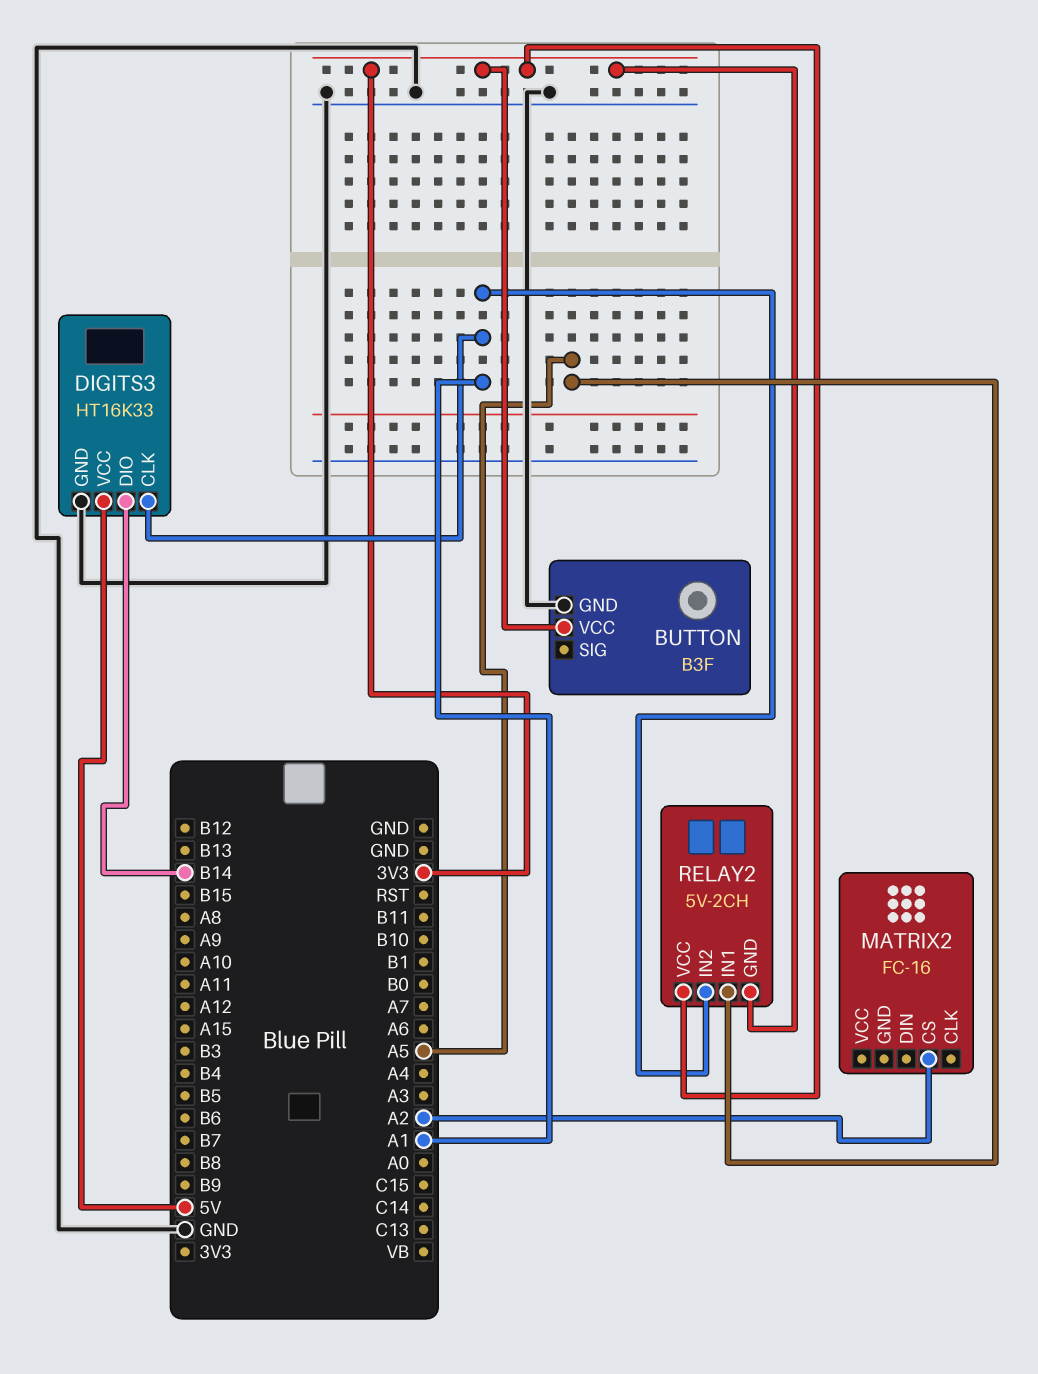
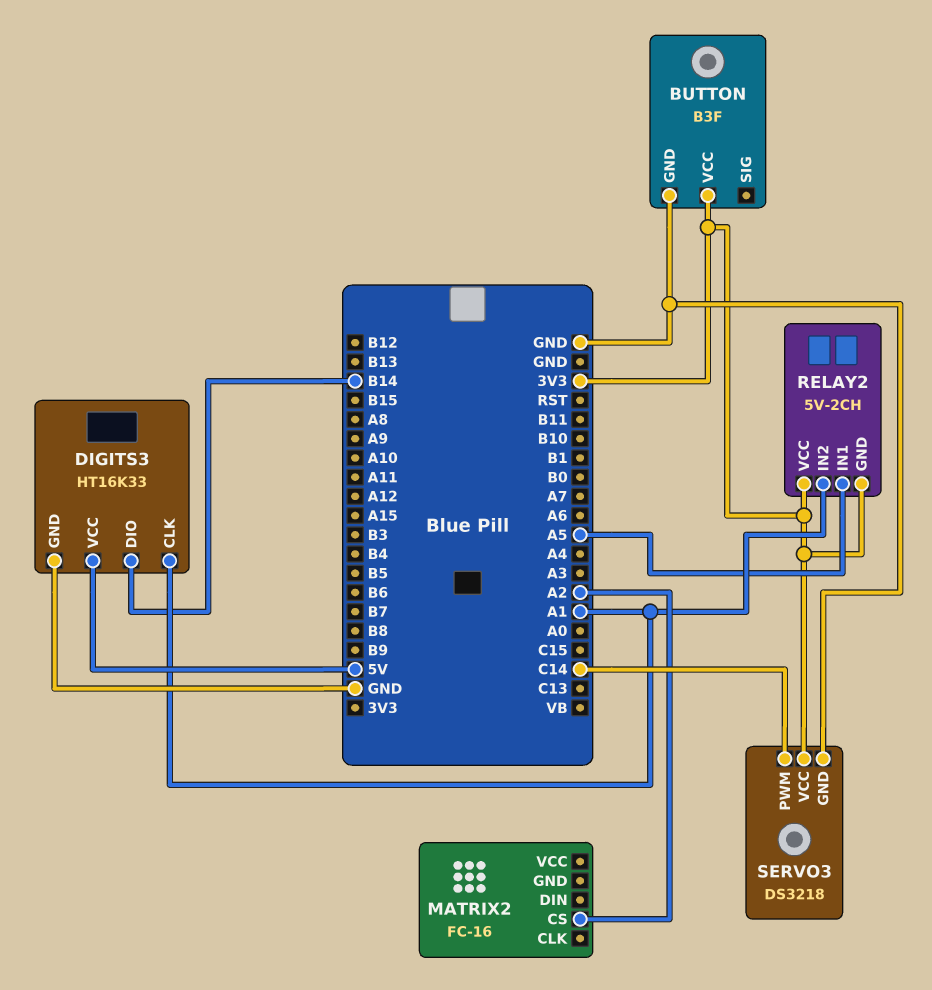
SERVO3: none -> DS3218
SERVO3 pin GND: none -> GND
SERVO3 pin PWM: none -> C14
SERVO3 pin VCC: none -> 3V3

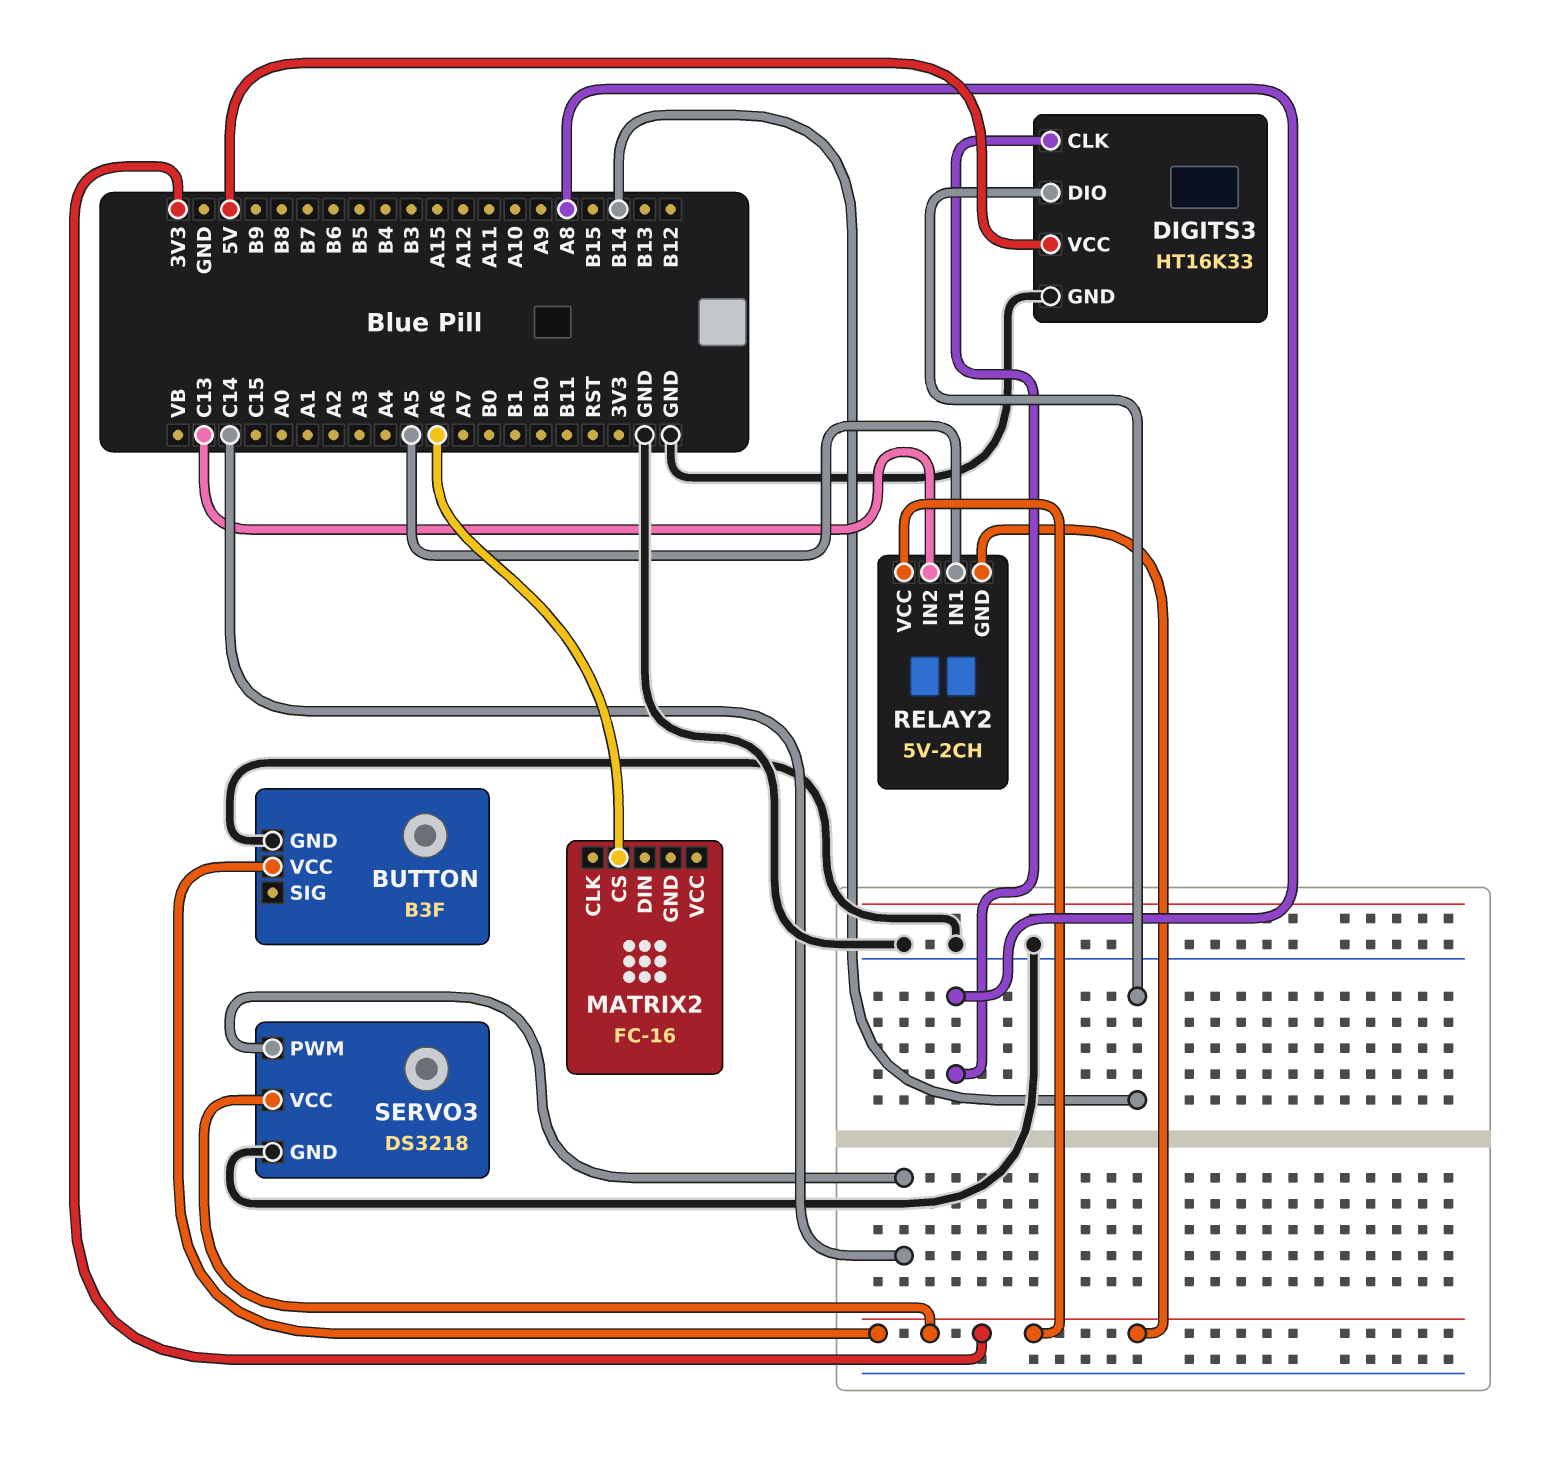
DIGITS3 pin CLK: A1 -> A8
MATRIX2 pin CS: A2 -> A6
RELAY2 pin IN2: A1 -> C13

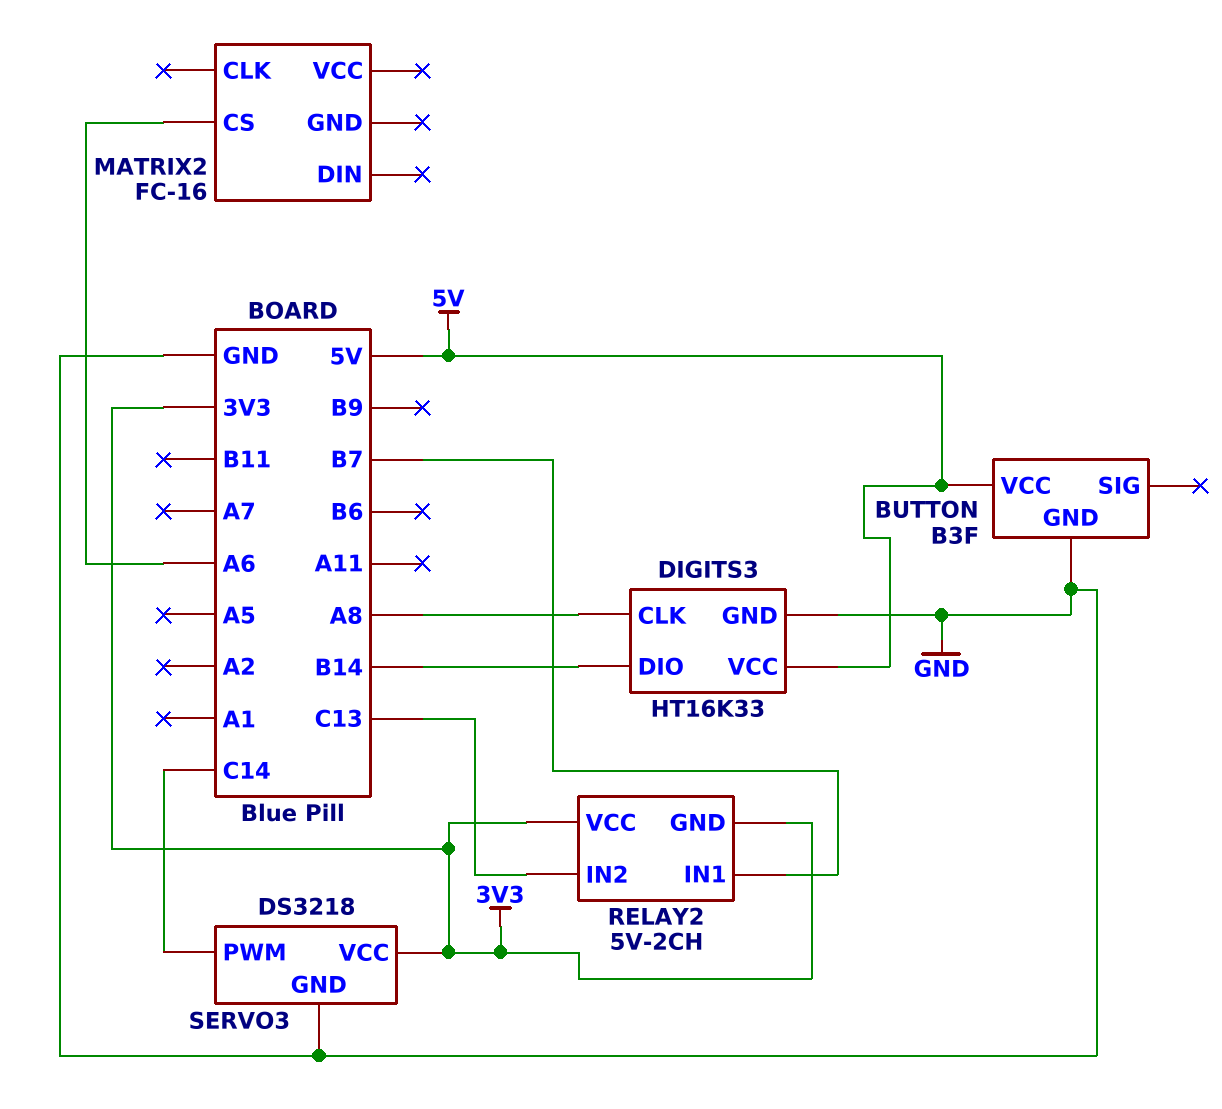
BUTTON pin VCC: 3V3 -> 5V
RELAY2 pin IN1: A5 -> B7

